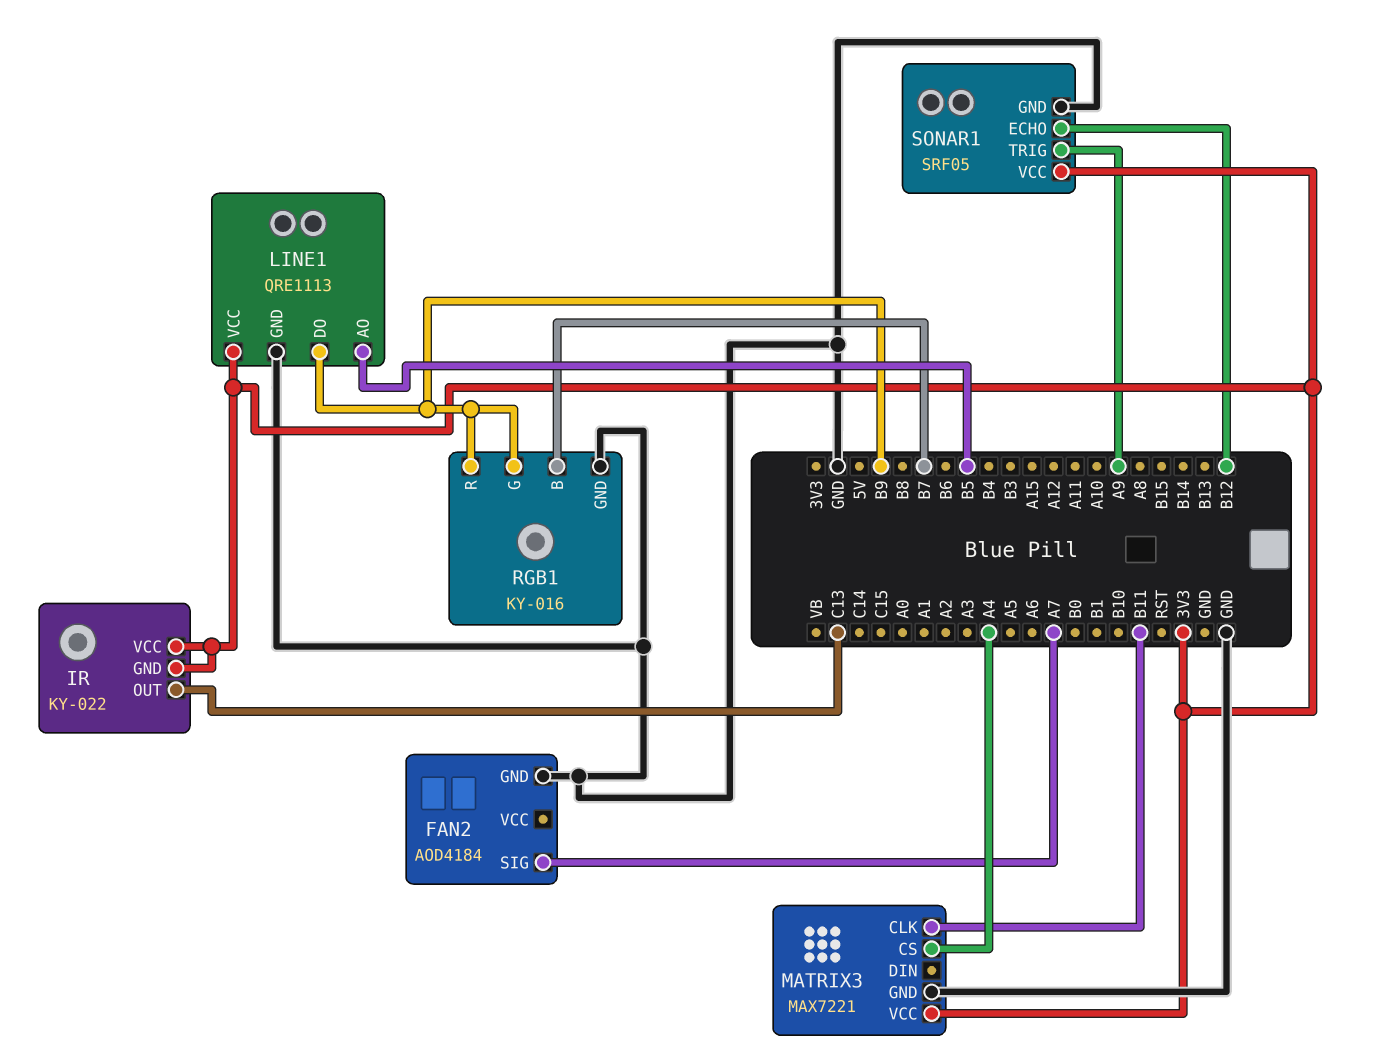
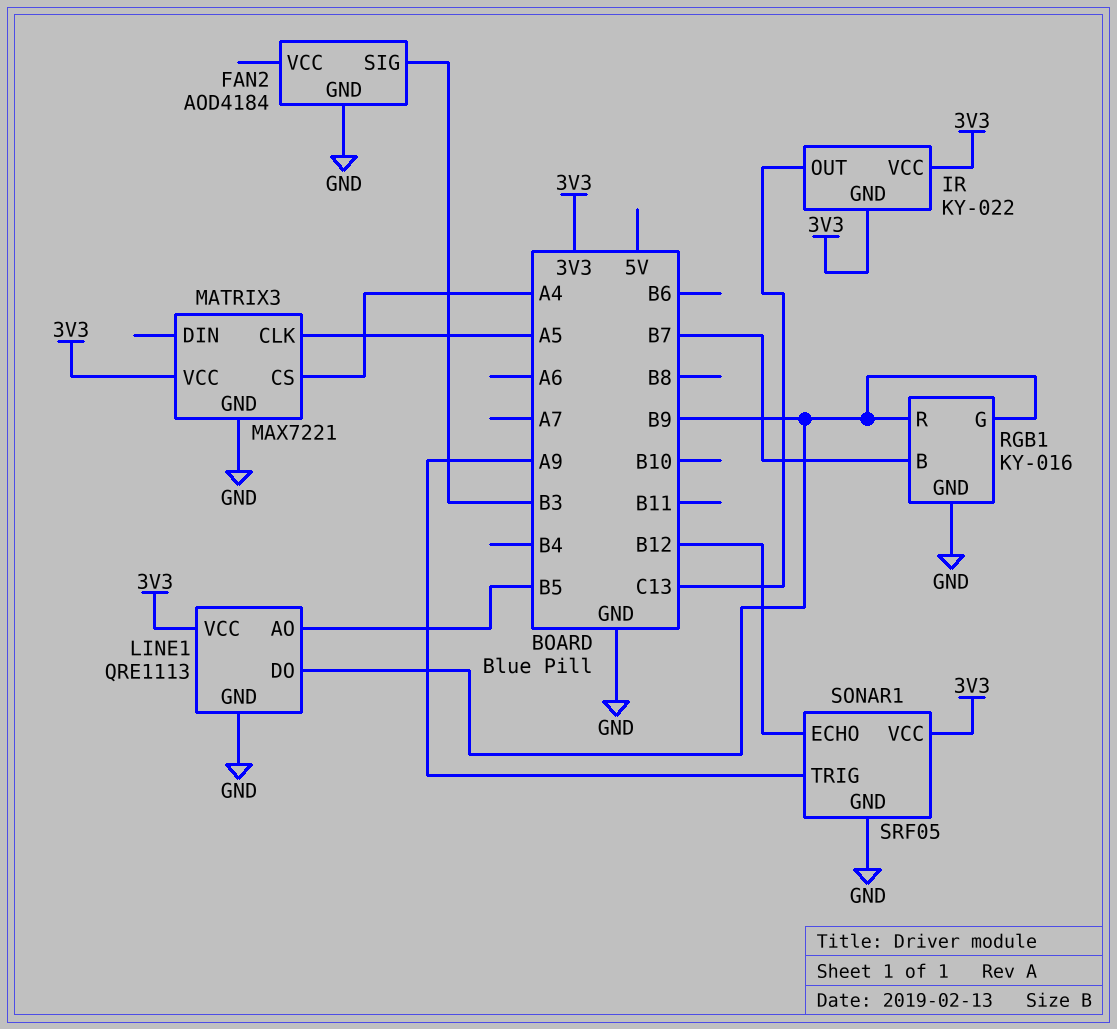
FAN2 pin SIG: A7 -> B3
MATRIX3 pin CLK: B11 -> A5

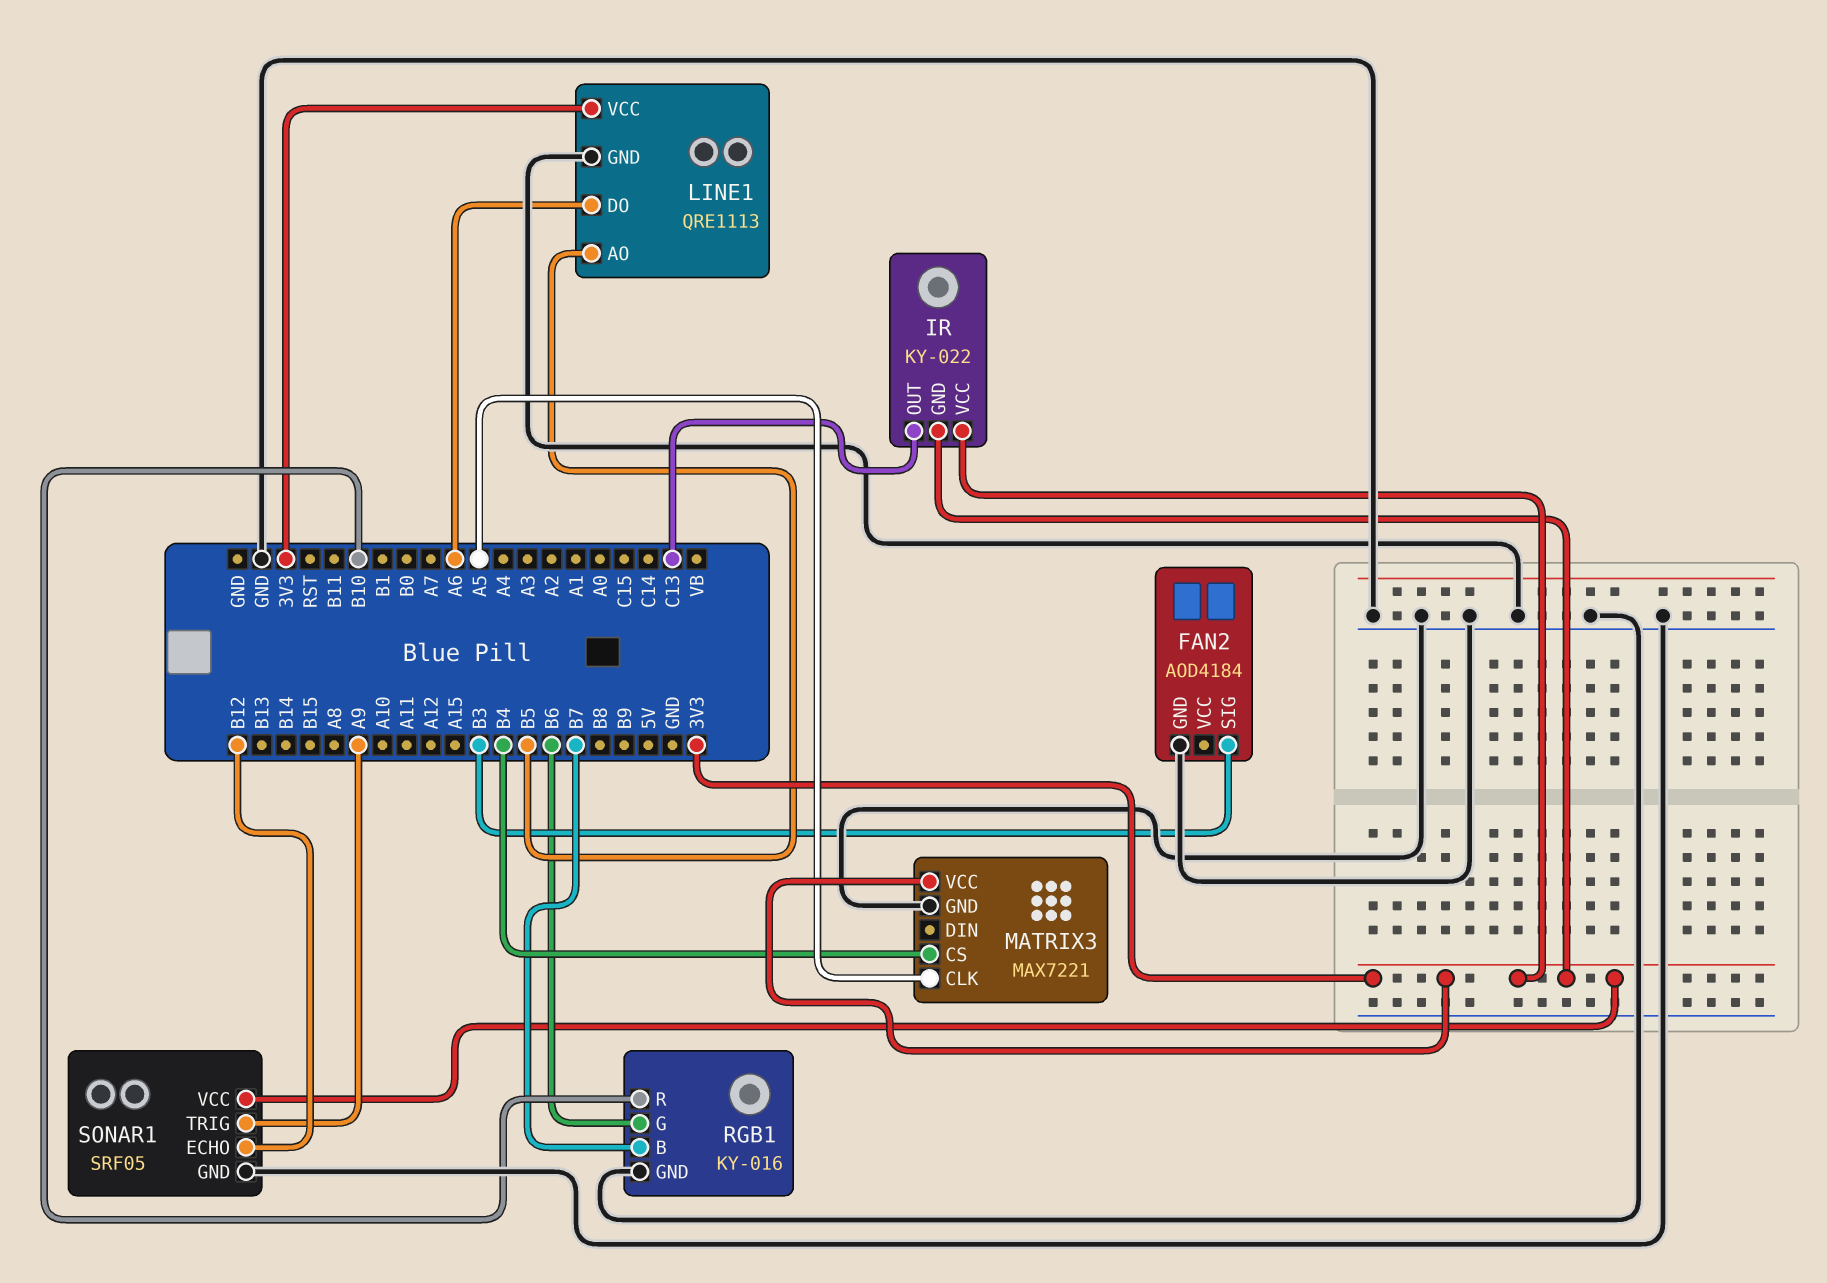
LINE1 pin DO: B9 -> A6
MATRIX3 pin CS: A4 -> B4
RGB1 pin G: B9 -> B6
RGB1 pin R: B9 -> B10

